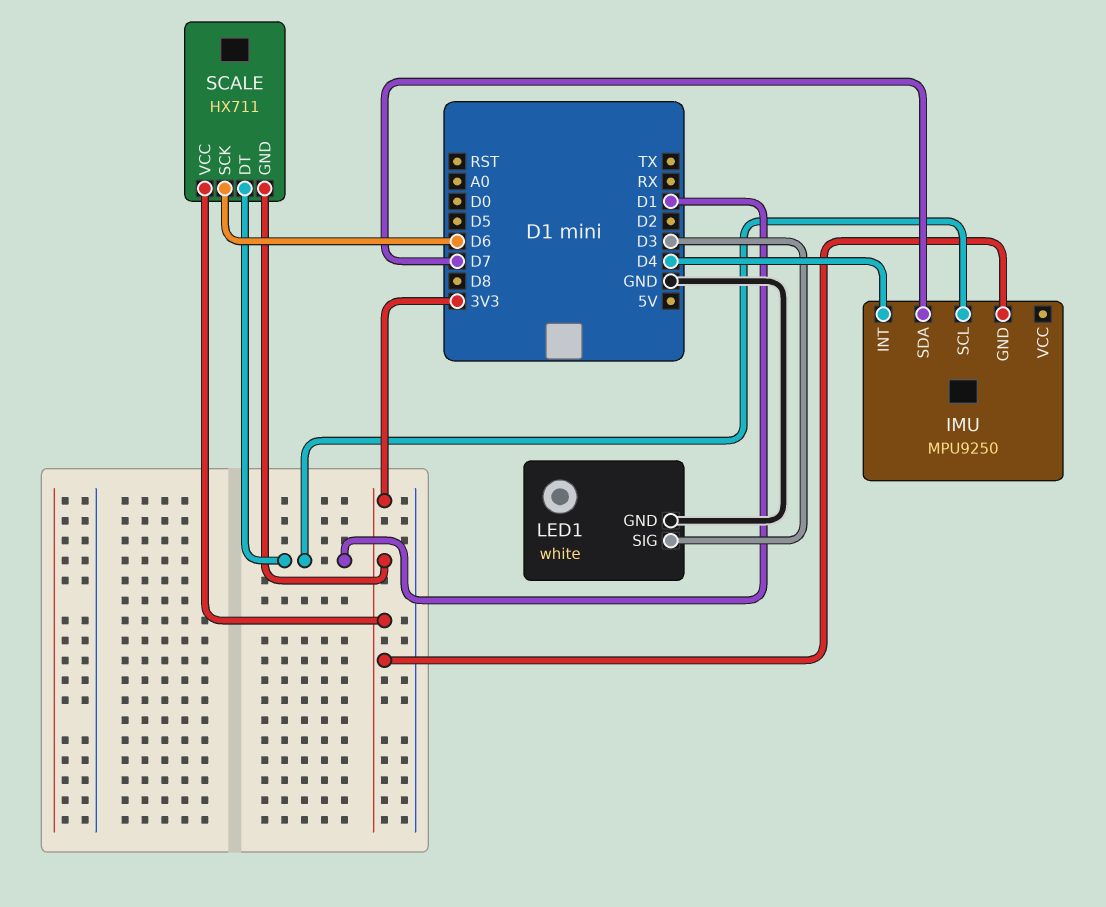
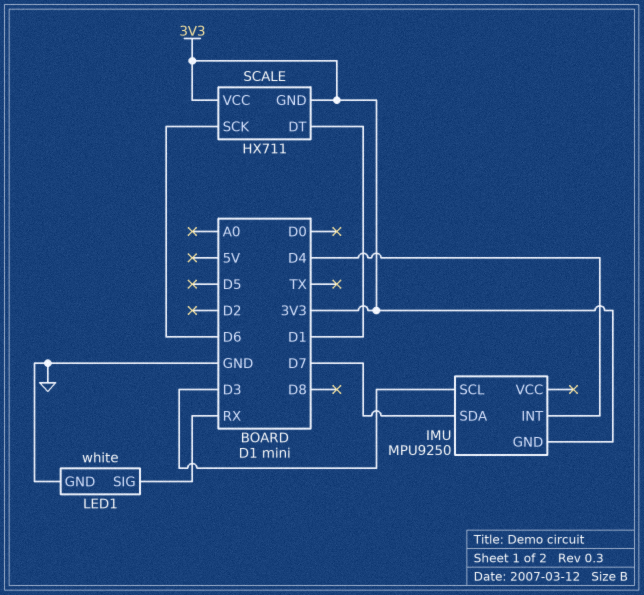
IMU pin SCL: D1 -> D3
LED1 pin SIG: D3 -> RX

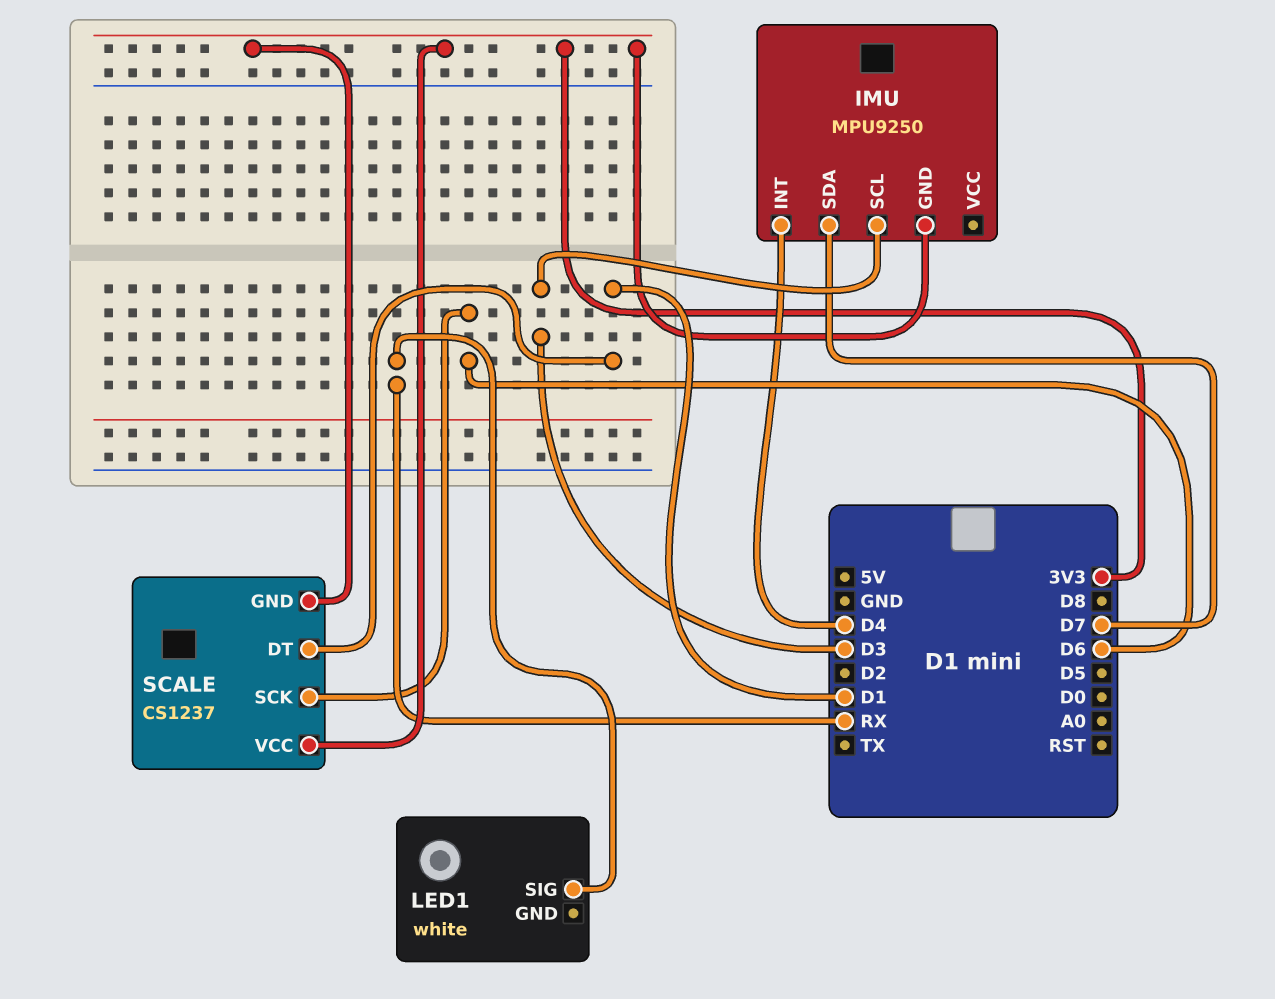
LED1 pin GND: GND -> none
SCALE: HX711 -> CS1237

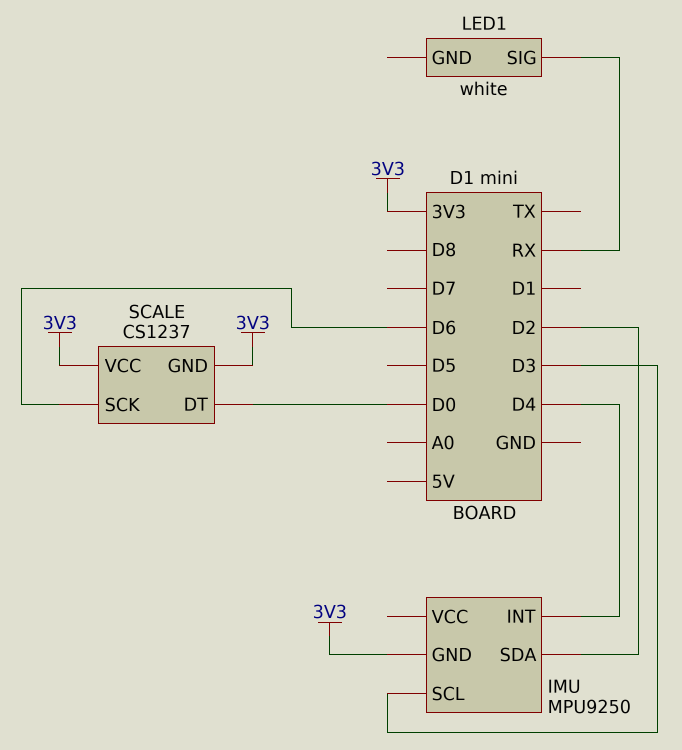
IMU pin SDA: D7 -> D2
SCALE pin DT: D1 -> D0

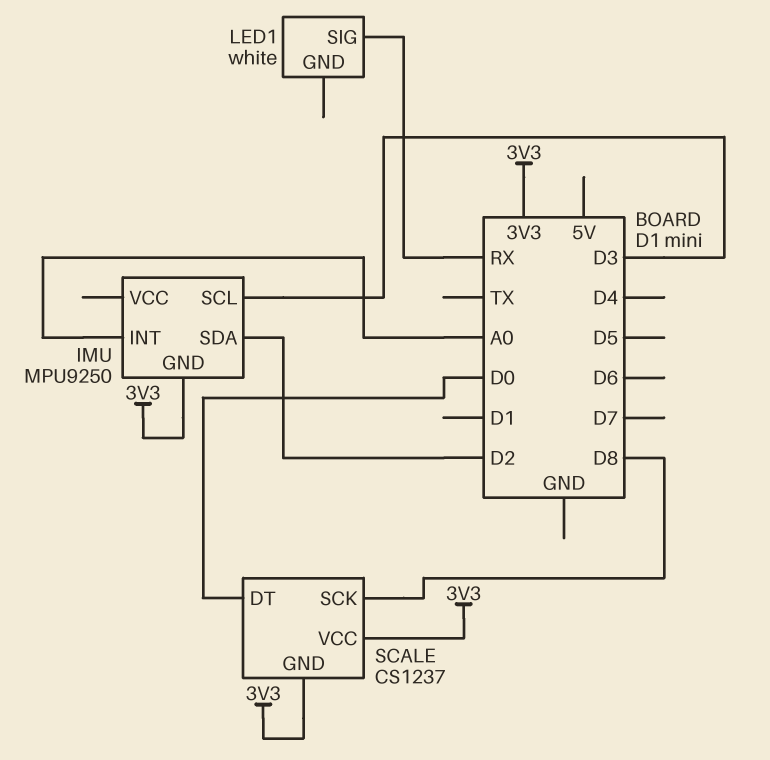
IMU pin INT: D4 -> A0
SCALE pin SCK: D6 -> D8

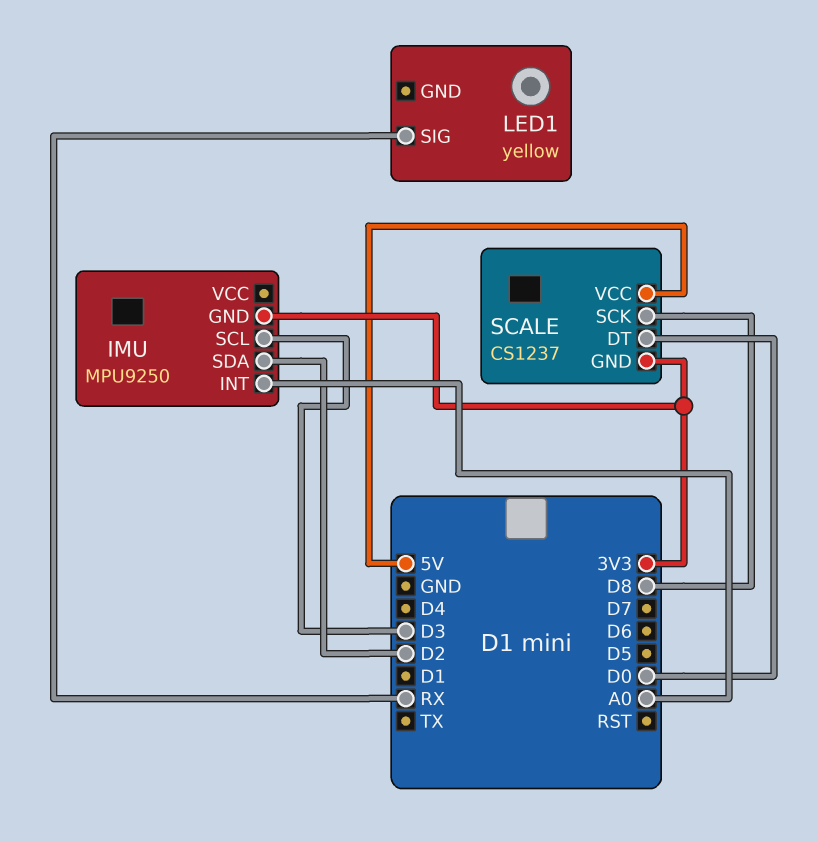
LED1: white -> yellow
SCALE pin VCC: 3V3 -> 5V

